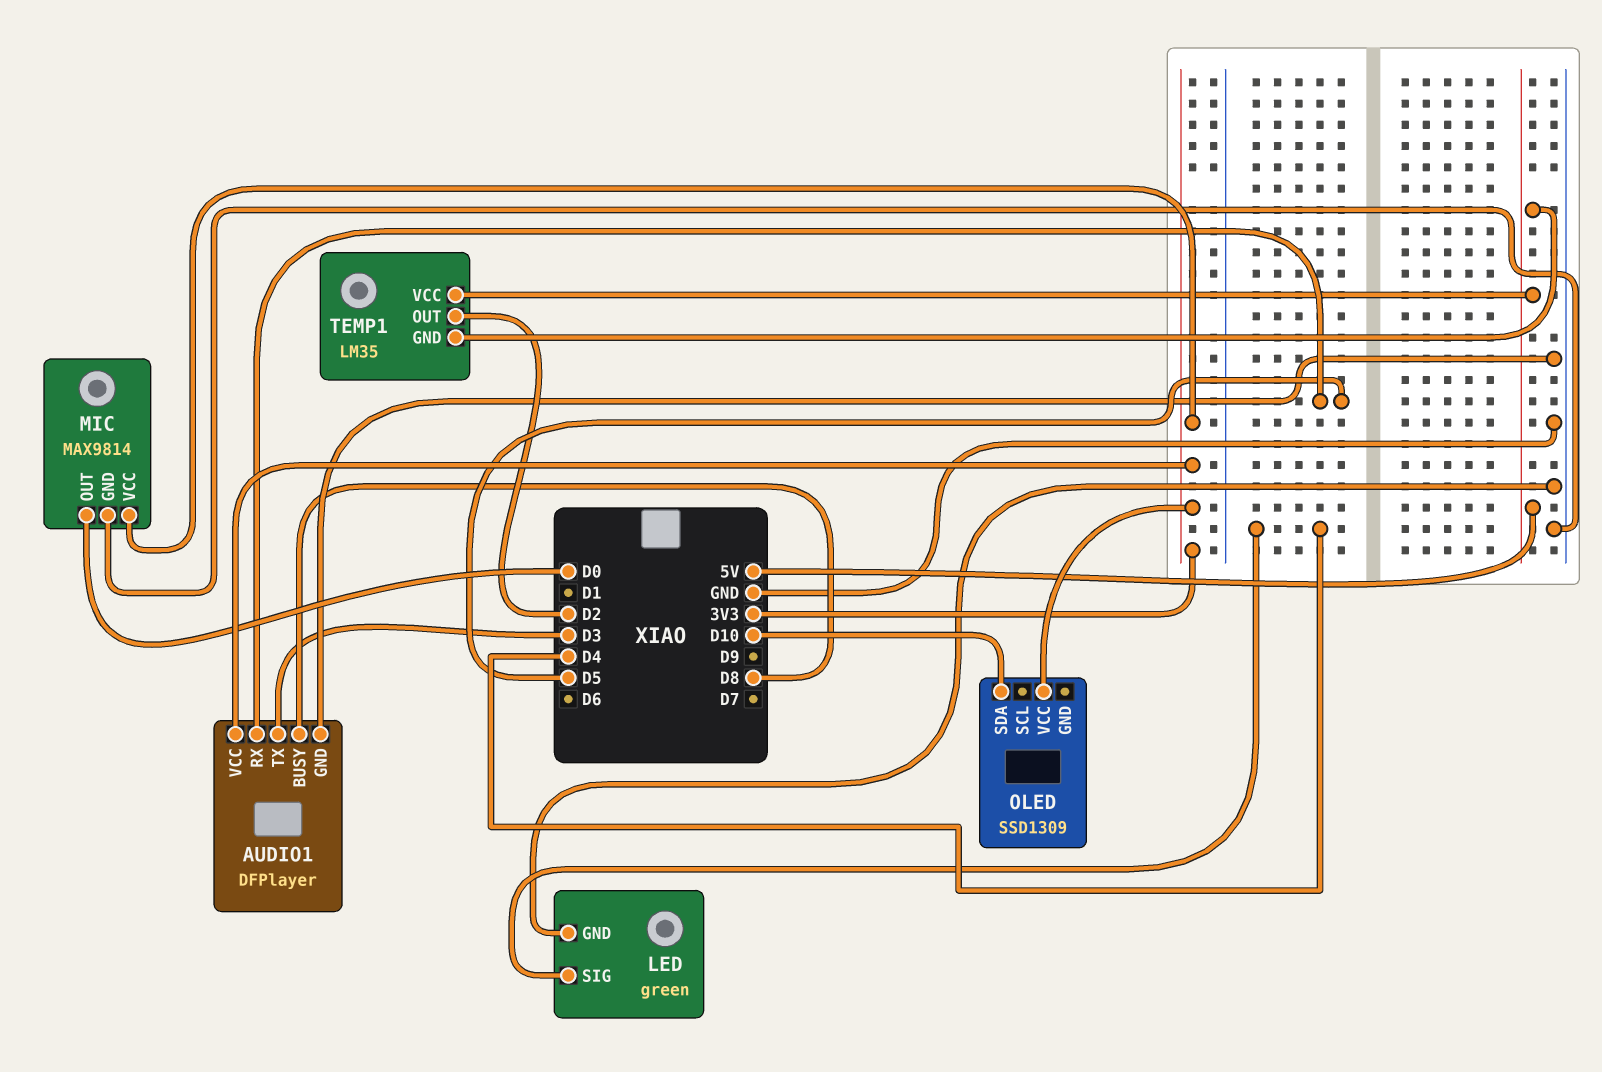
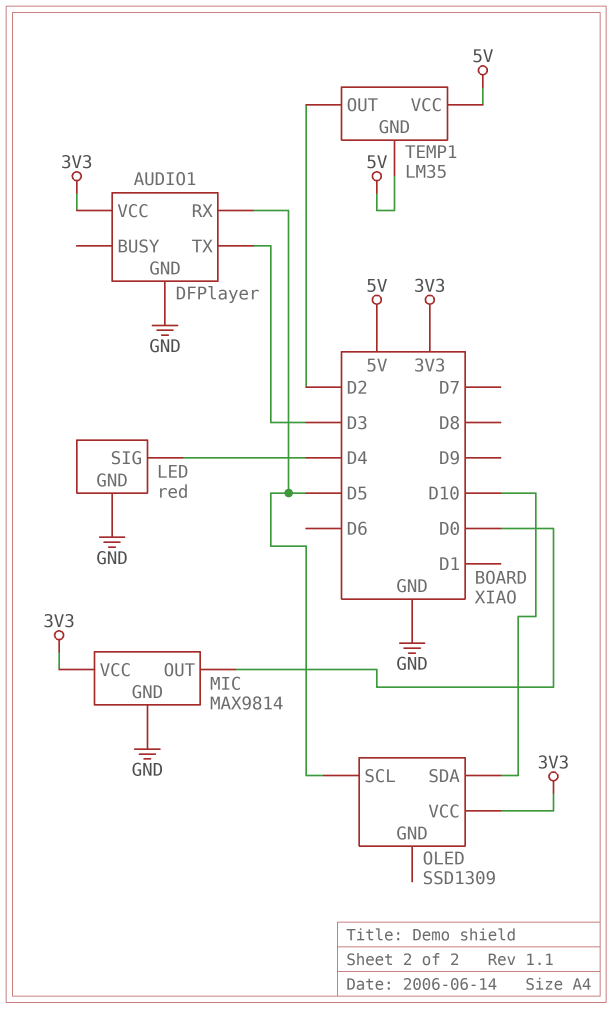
AUDIO1 pin BUSY: D8 -> none
LED: green -> red
OLED pin SCL: none -> D5

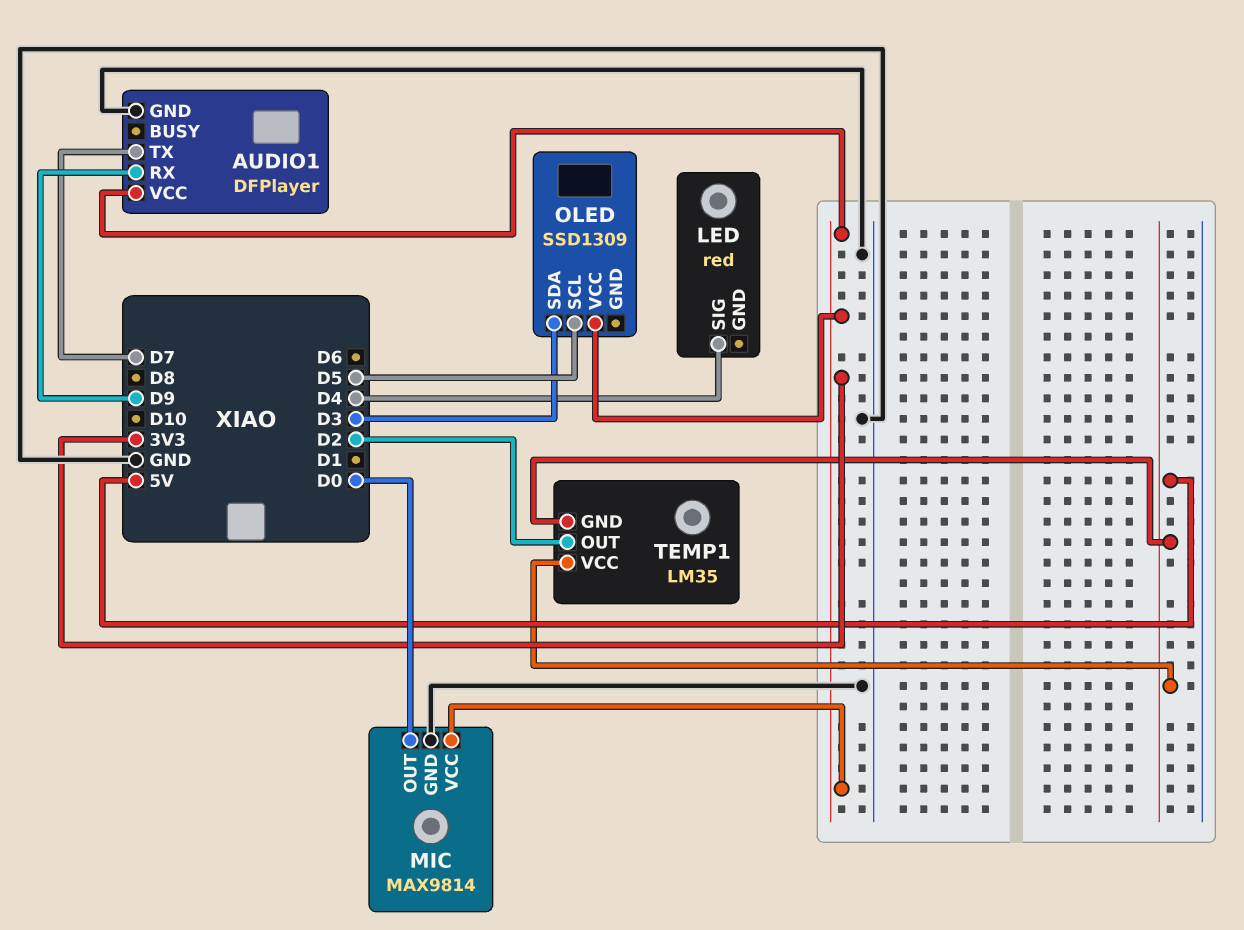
AUDIO1 pin RX: D5 -> D9
AUDIO1 pin TX: D3 -> D7
LED pin GND: GND -> none
OLED pin SDA: D10 -> D3

